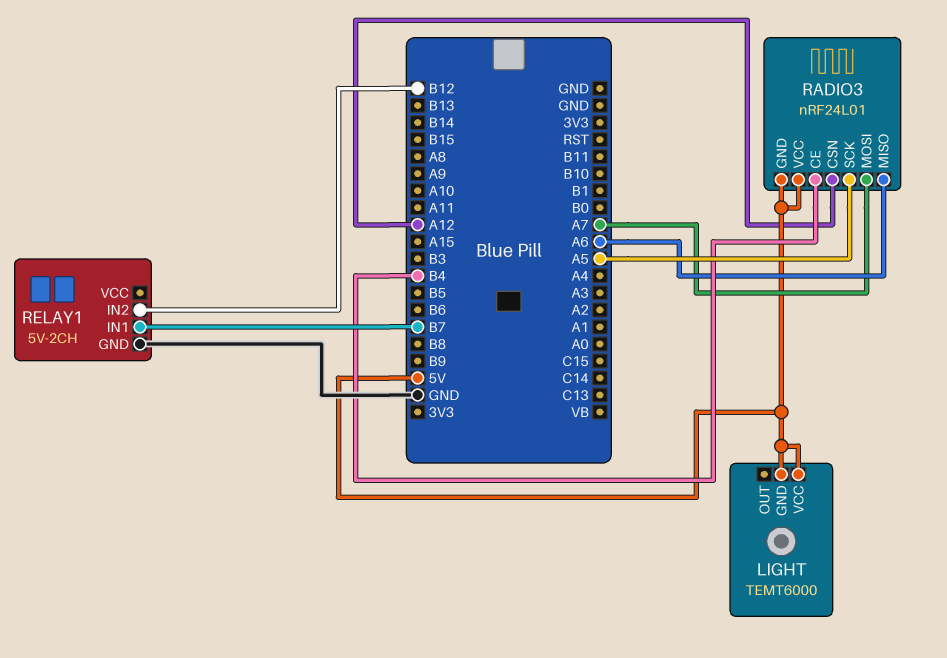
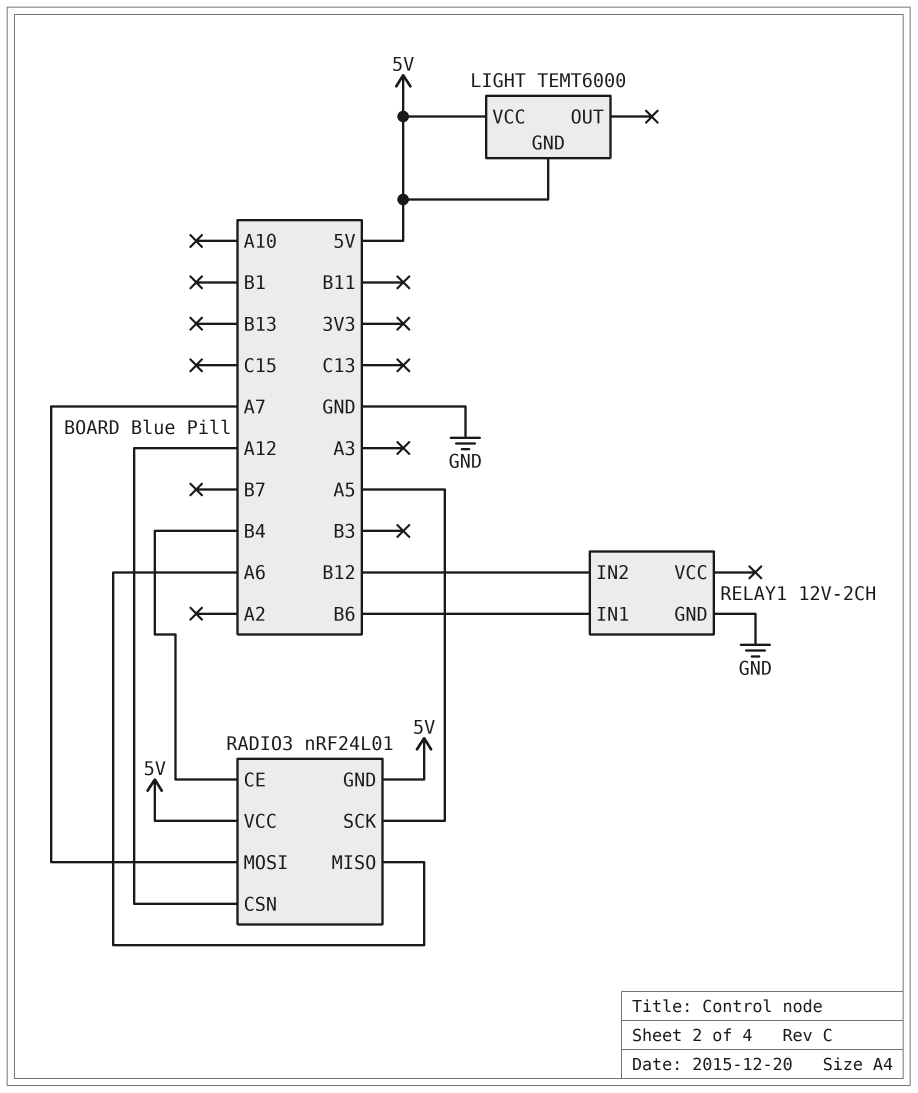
RELAY1: 5V-2CH -> 12V-2CH
RELAY1 pin IN1: B7 -> B6

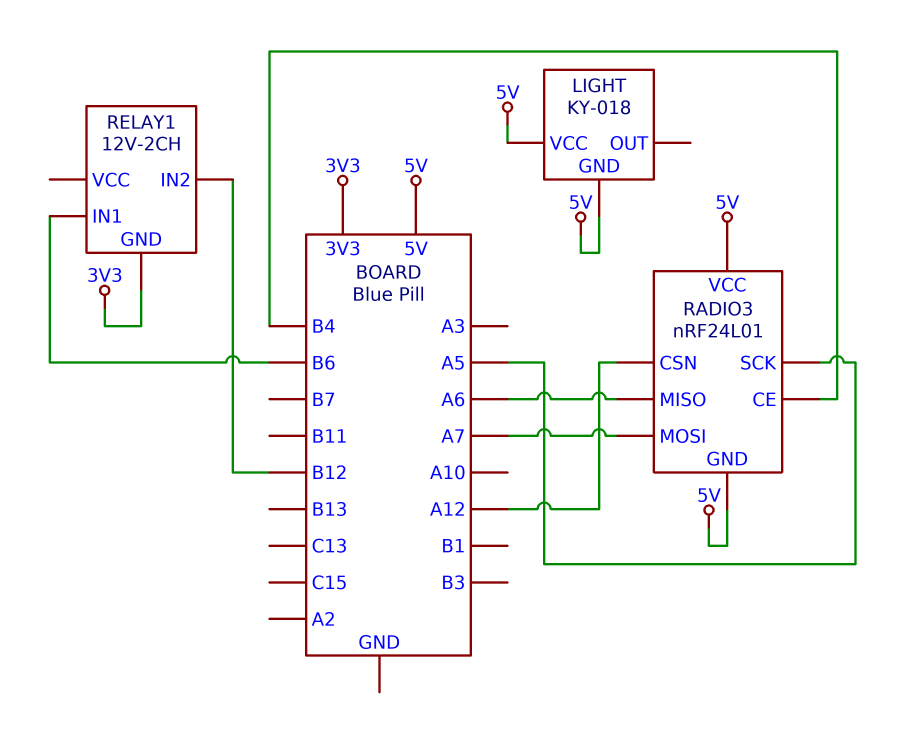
LIGHT: TEMT6000 -> KY-018
RELAY1 pin GND: GND -> 3V3

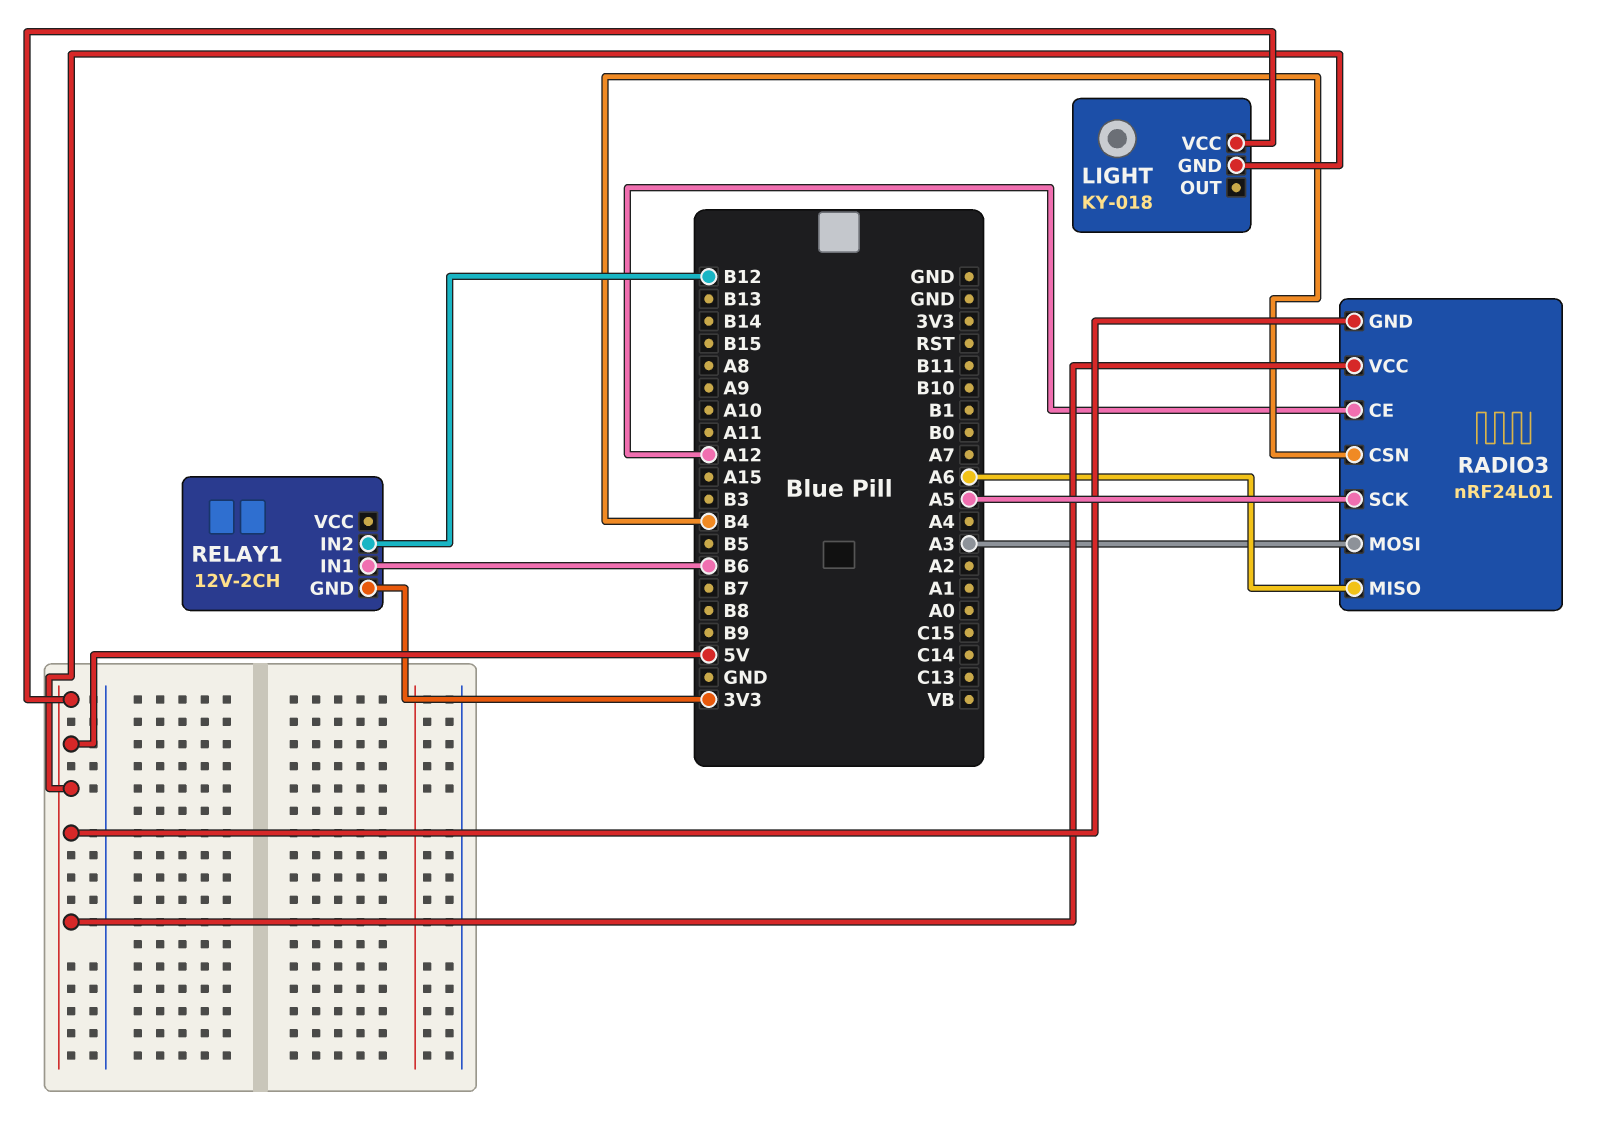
RADIO3 pin CE: B4 -> A12
RADIO3 pin CSN: A12 -> B4
RADIO3 pin MOSI: A7 -> A3

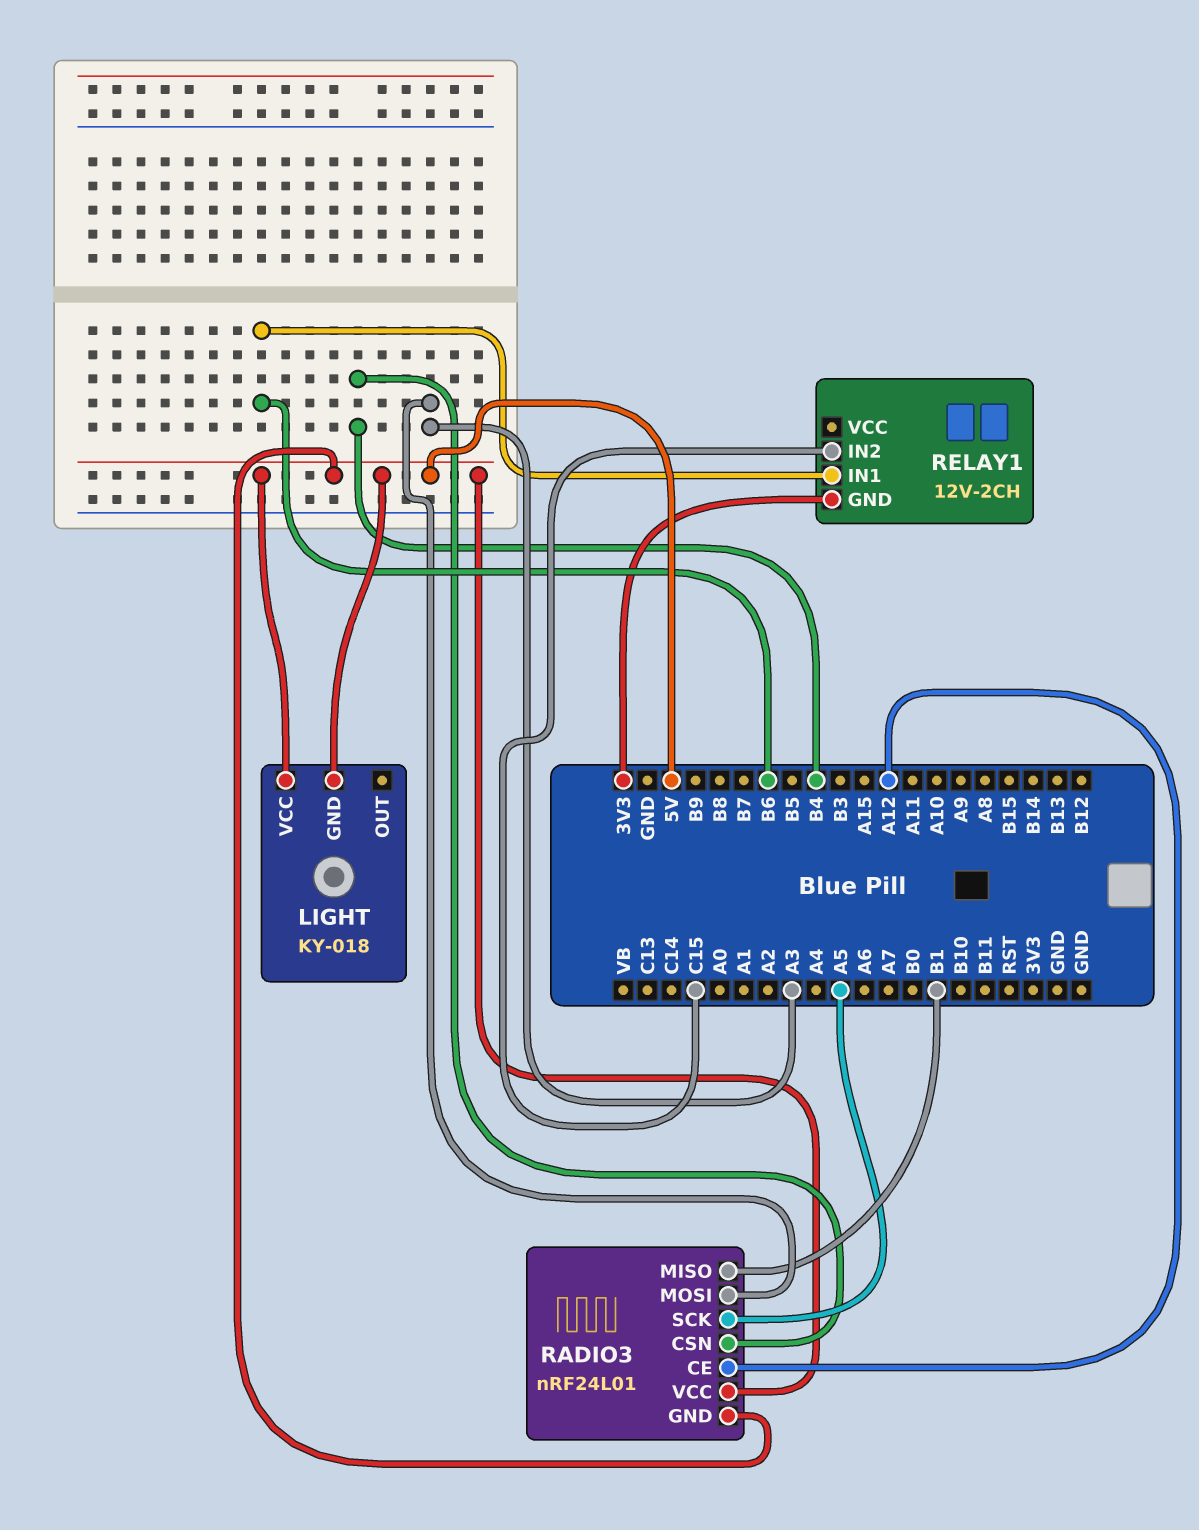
RADIO3 pin MISO: A6 -> B1
RELAY1 pin IN2: B12 -> C15

